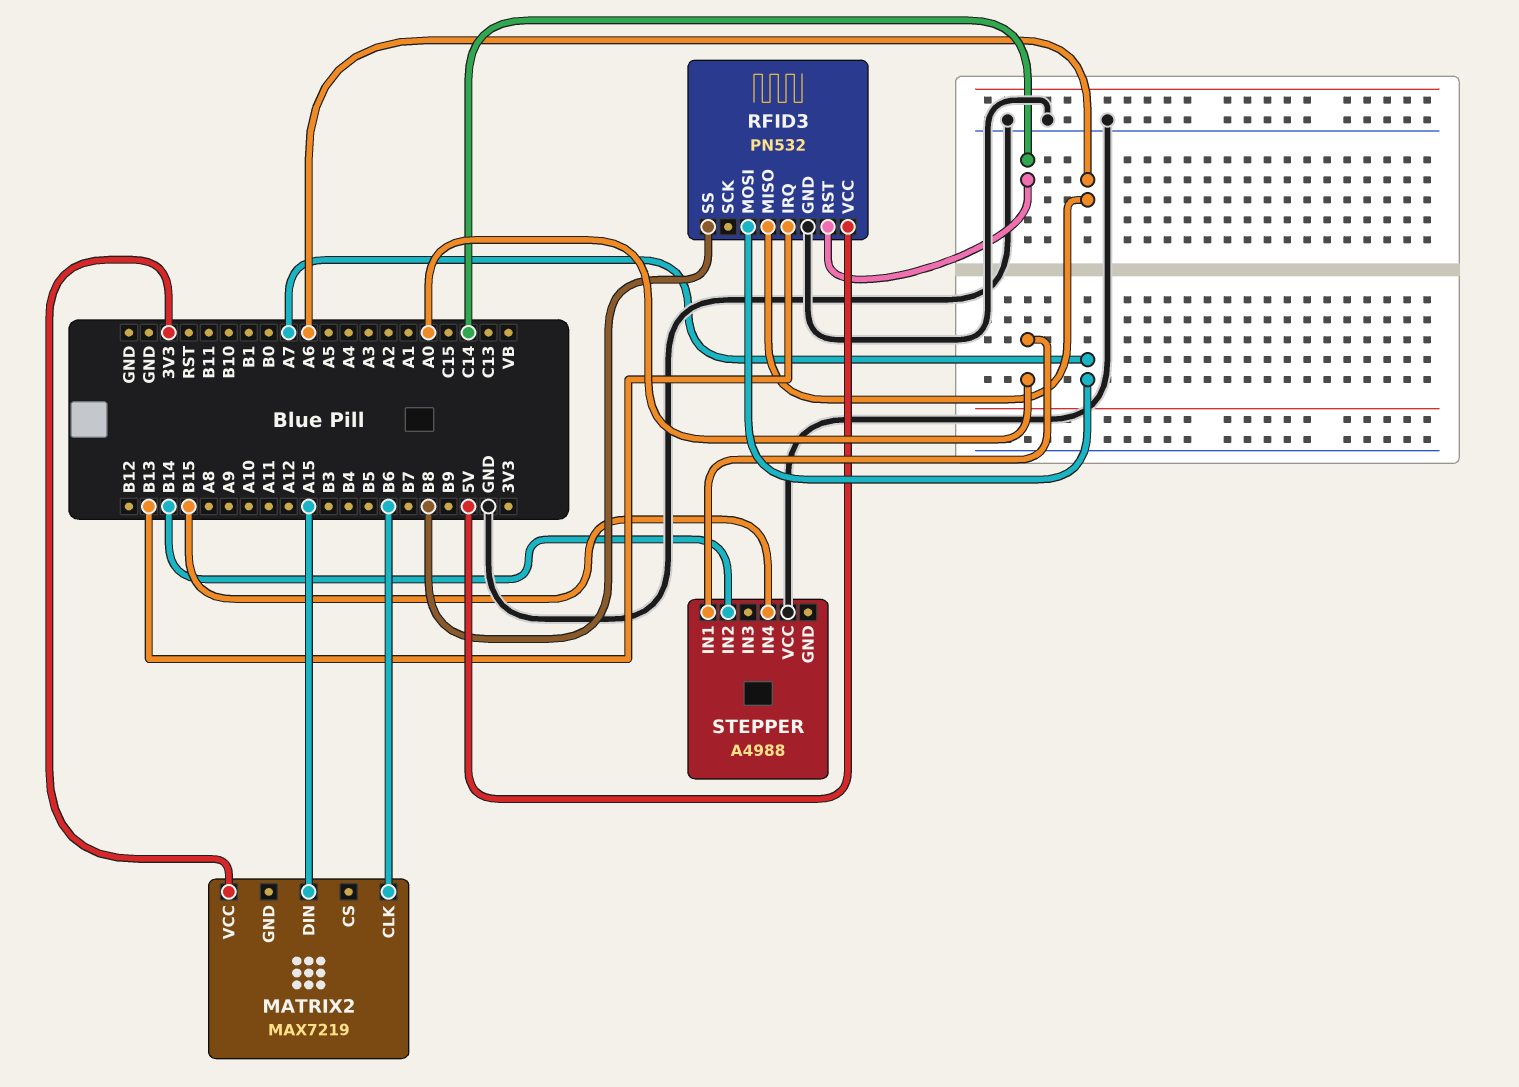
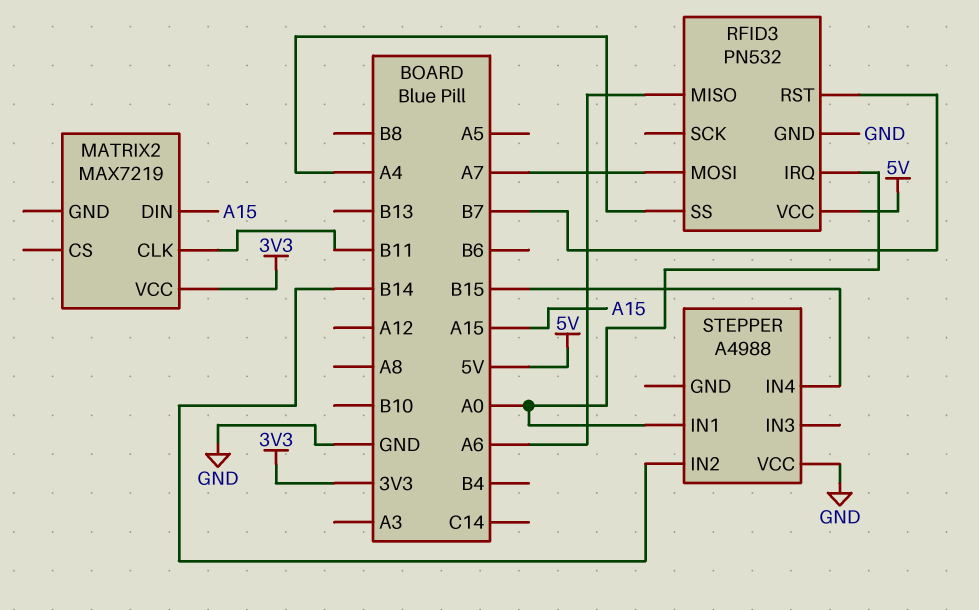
MATRIX2 pin CLK: B6 -> B11
RFID3 pin IRQ: B13 -> A0
RFID3 pin RST: C14 -> B7
RFID3 pin SS: B8 -> A4

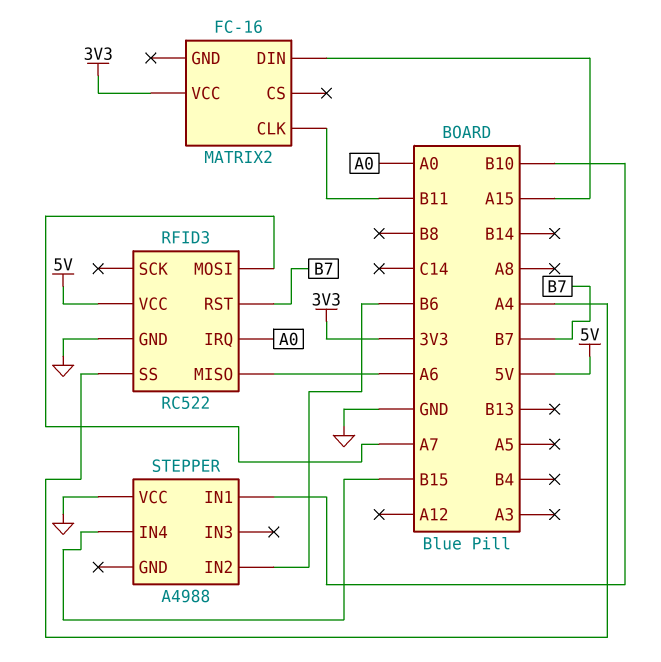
MATRIX2: MAX7219 -> FC-16
RFID3: PN532 -> RC522
STEPPER pin IN1: A0 -> B10
STEPPER pin IN2: B14 -> B6

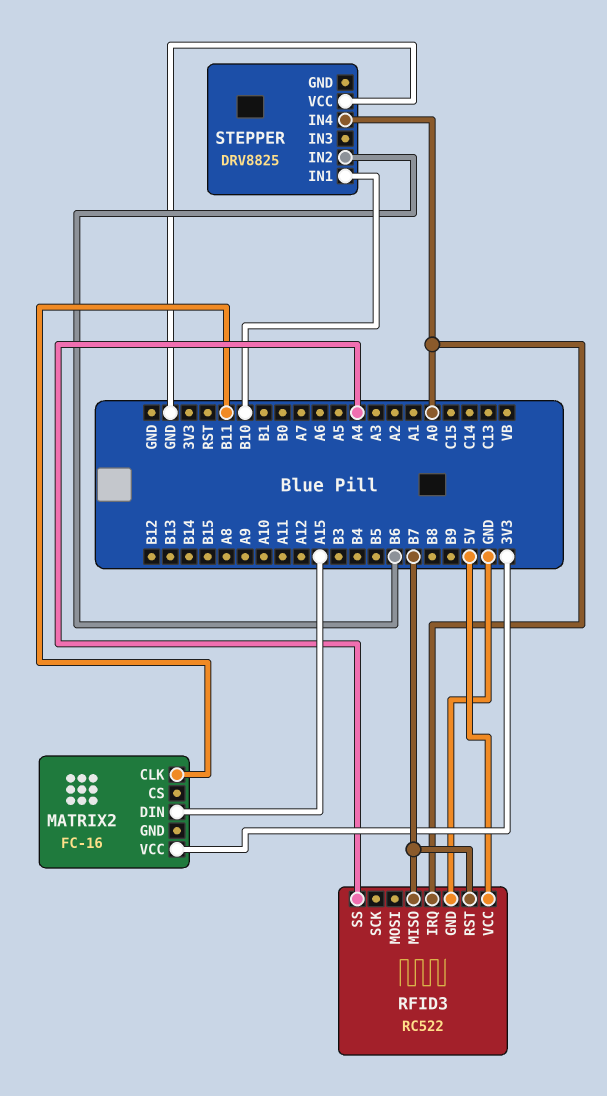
RFID3 pin MISO: A6 -> B7
RFID3 pin MOSI: A7 -> none
STEPPER: A4988 -> DRV8825
STEPPER pin IN4: B15 -> A0

